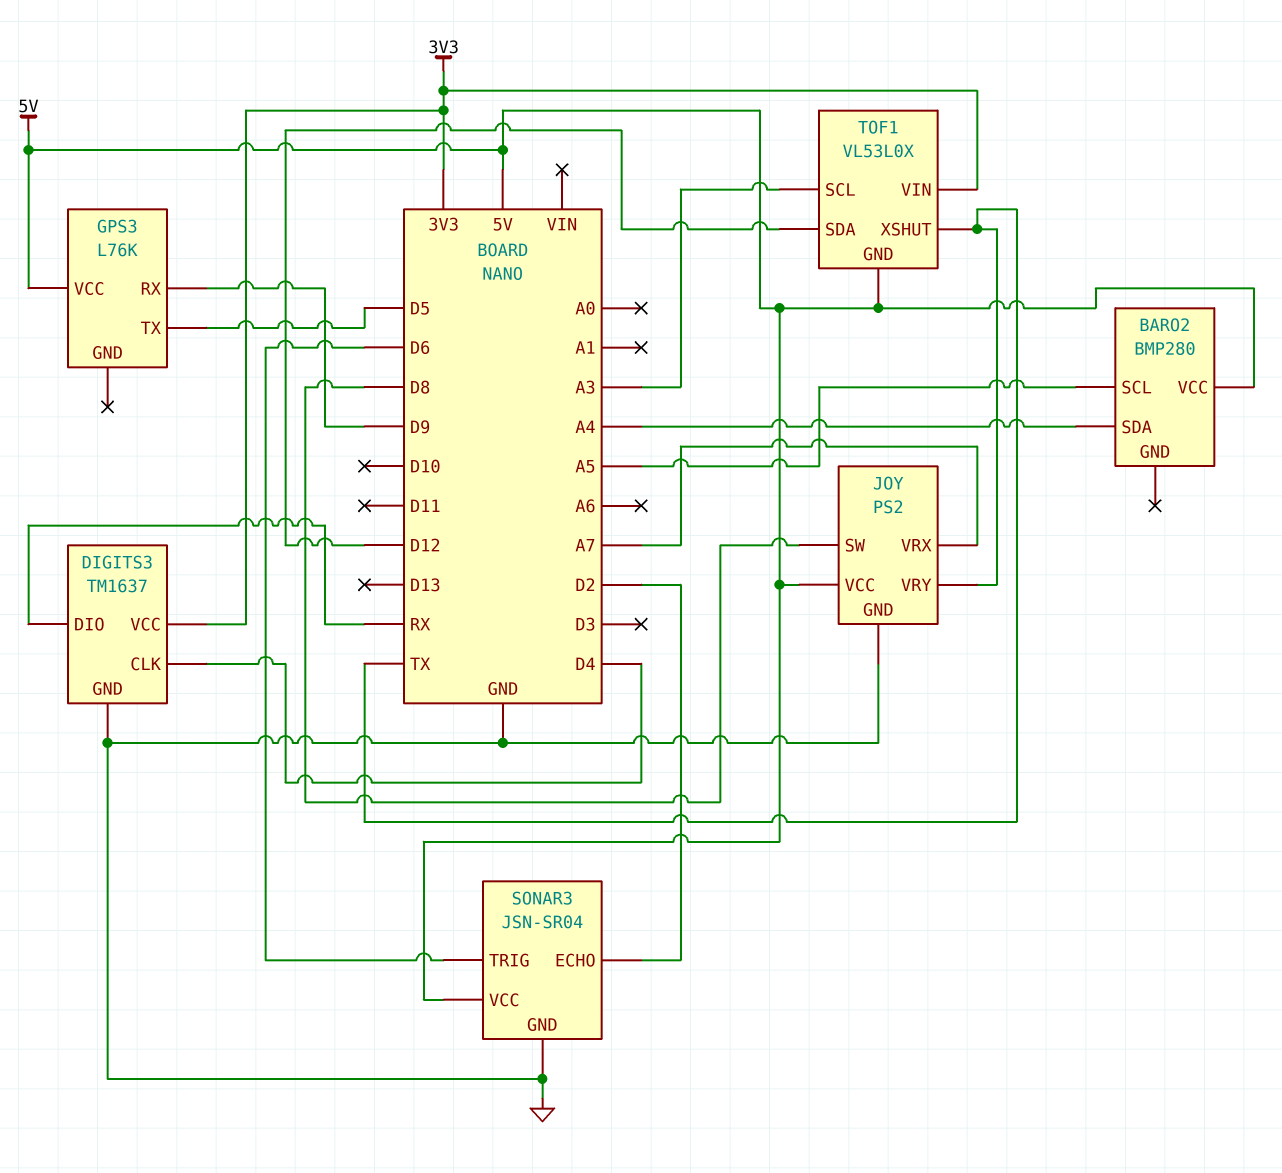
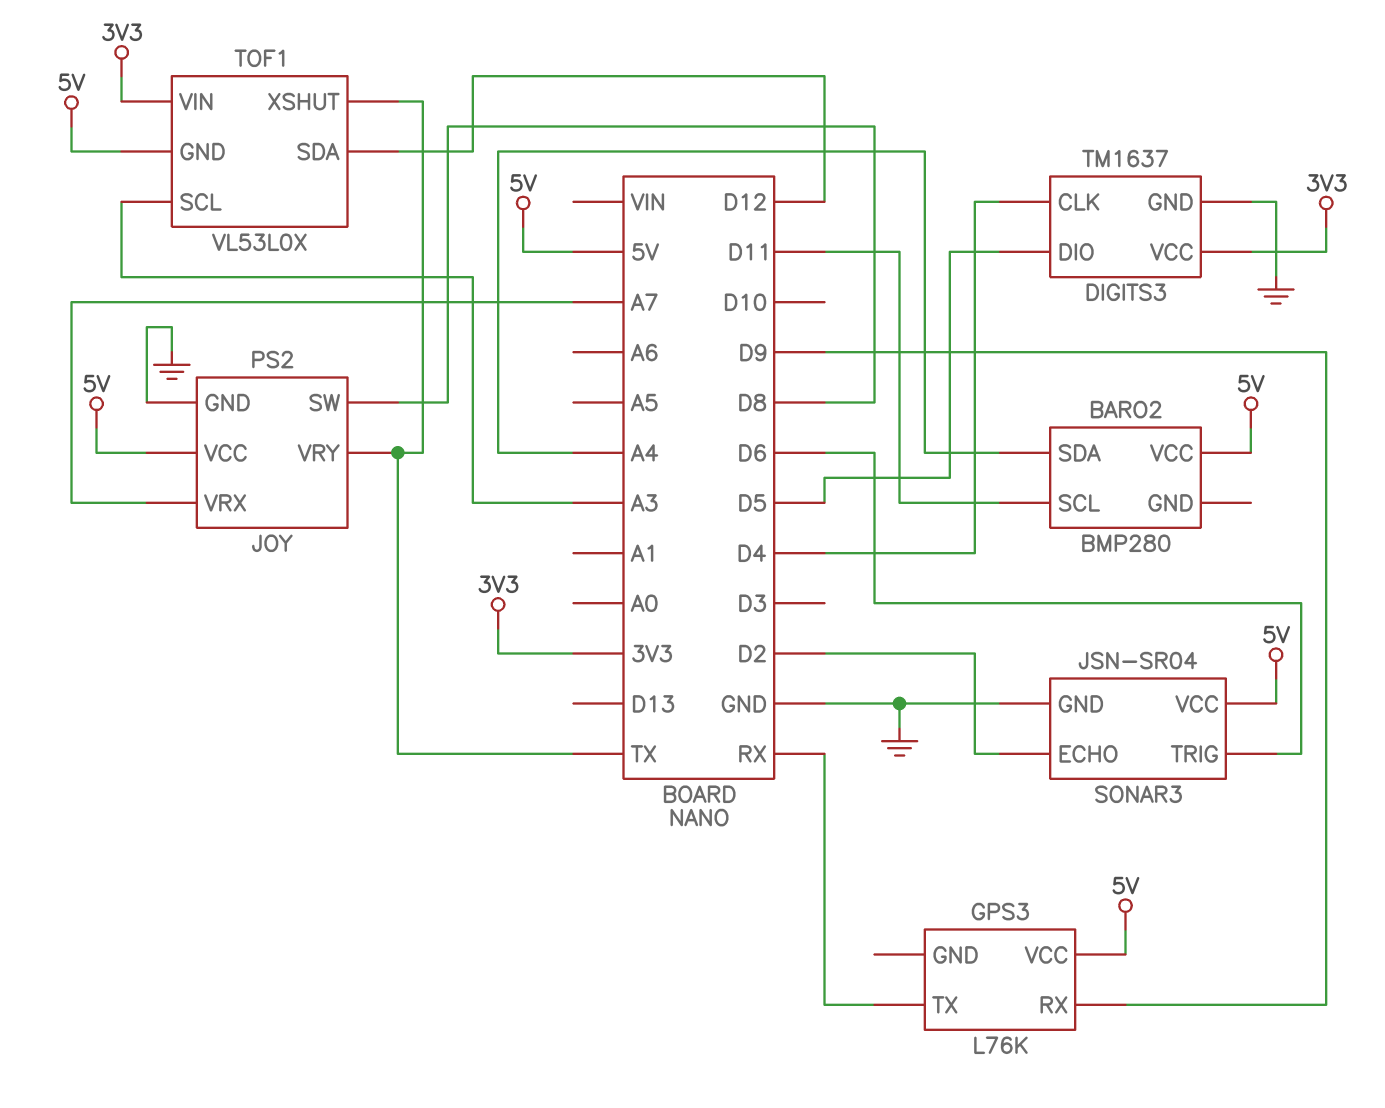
BARO2 pin SCL: A5 -> D11
DIGITS3 pin DIO: RX -> D5
GPS3 pin TX: D5 -> RX

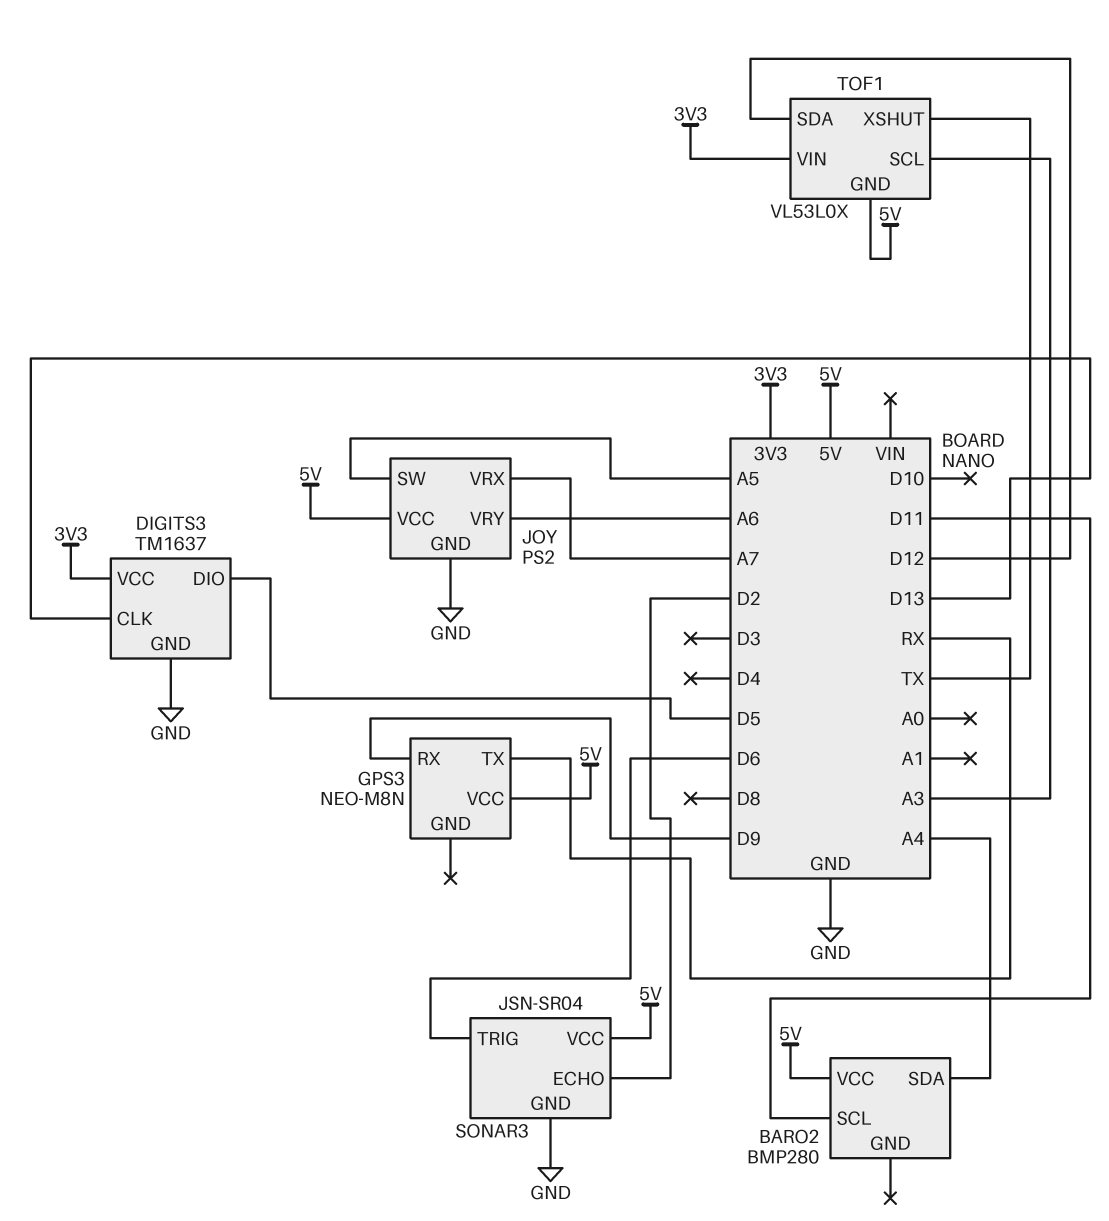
DIGITS3 pin CLK: D4 -> D13
GPS3: L76K -> NEO-M8N
JOY pin SW: D8 -> A5
JOY pin VRY: TX -> A6

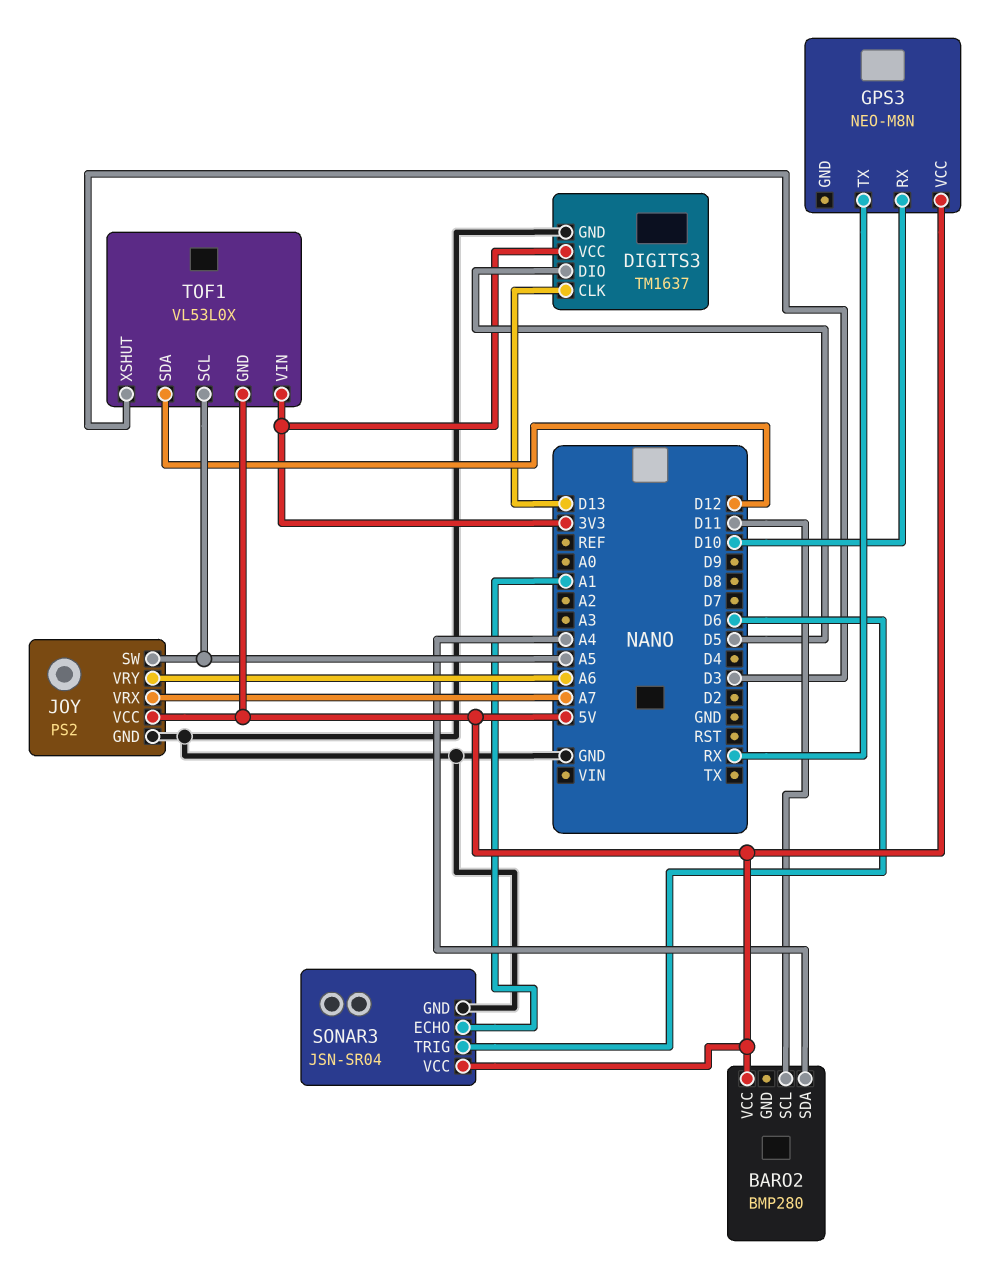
GPS3 pin RX: D9 -> D10
SONAR3 pin ECHO: D2 -> A1
TOF1 pin SCL: A3 -> A5
TOF1 pin XSHUT: TX -> D3

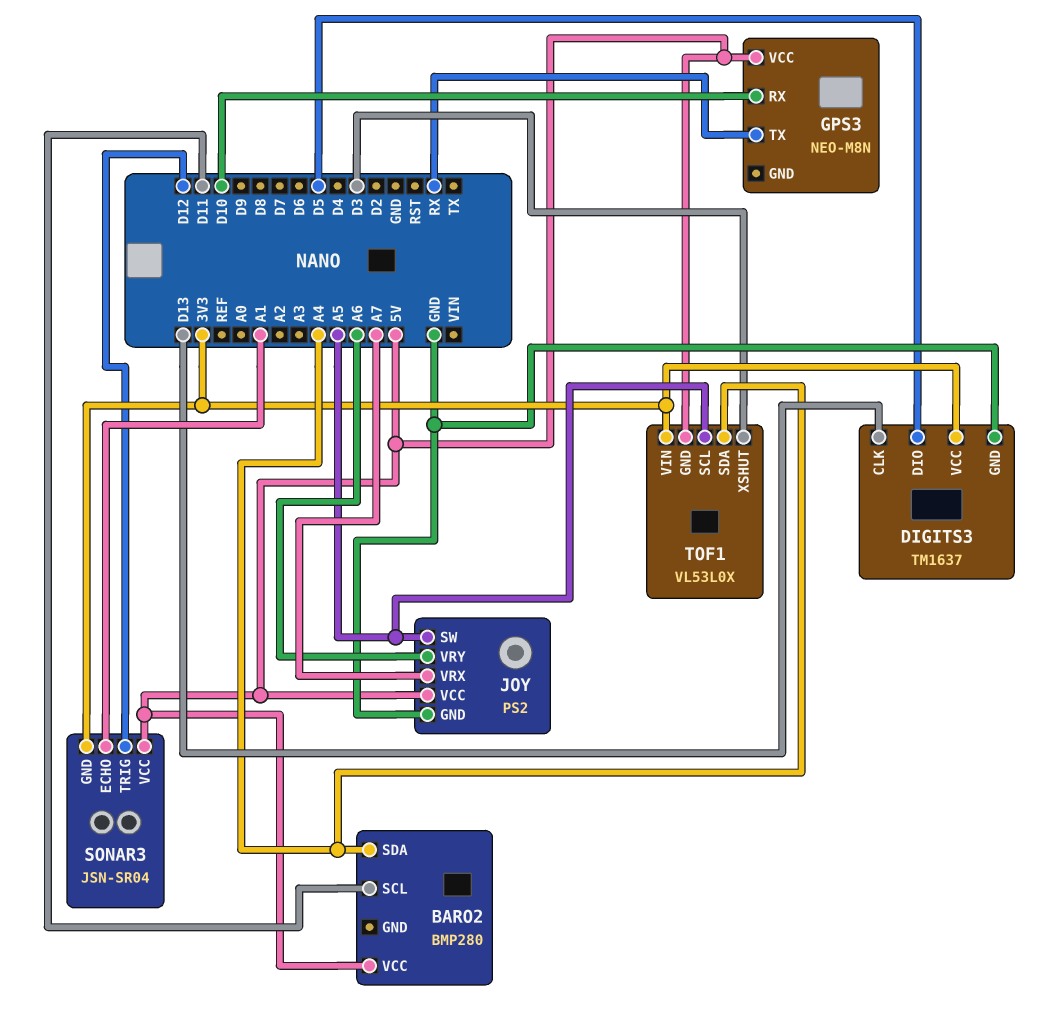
SONAR3 pin GND: GND -> 3V3
SONAR3 pin TRIG: D6 -> D12
TOF1 pin SDA: D12 -> A4

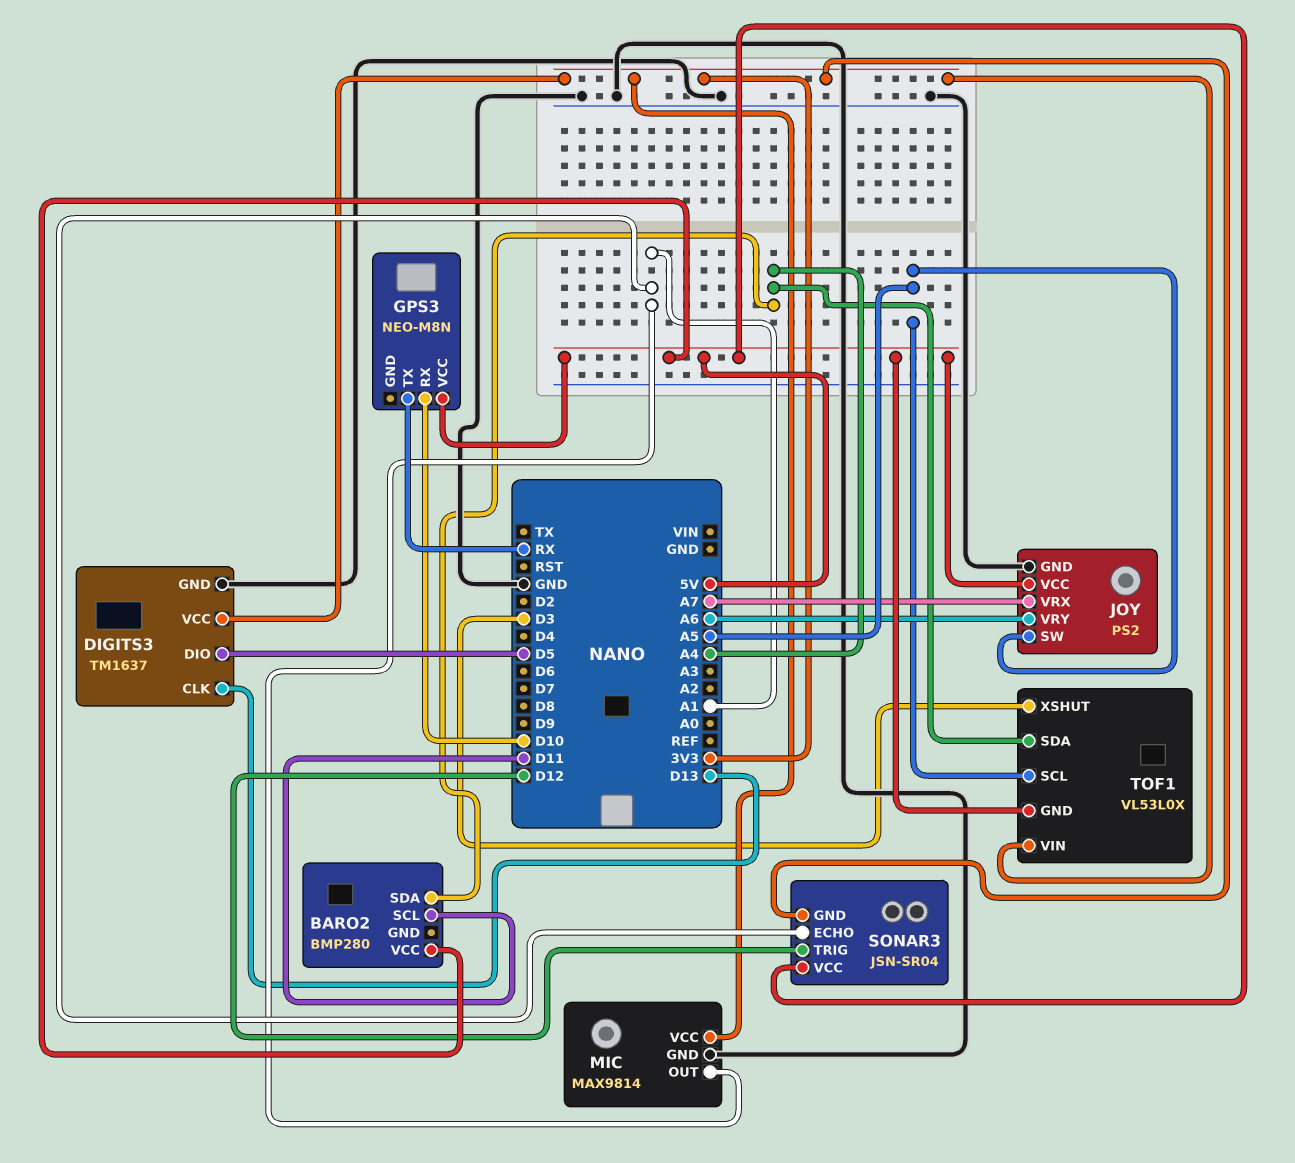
MIC: none -> MAX9814
MIC pin GND: none -> GND
MIC pin OUT: none -> A1
MIC pin VCC: none -> 3V3

